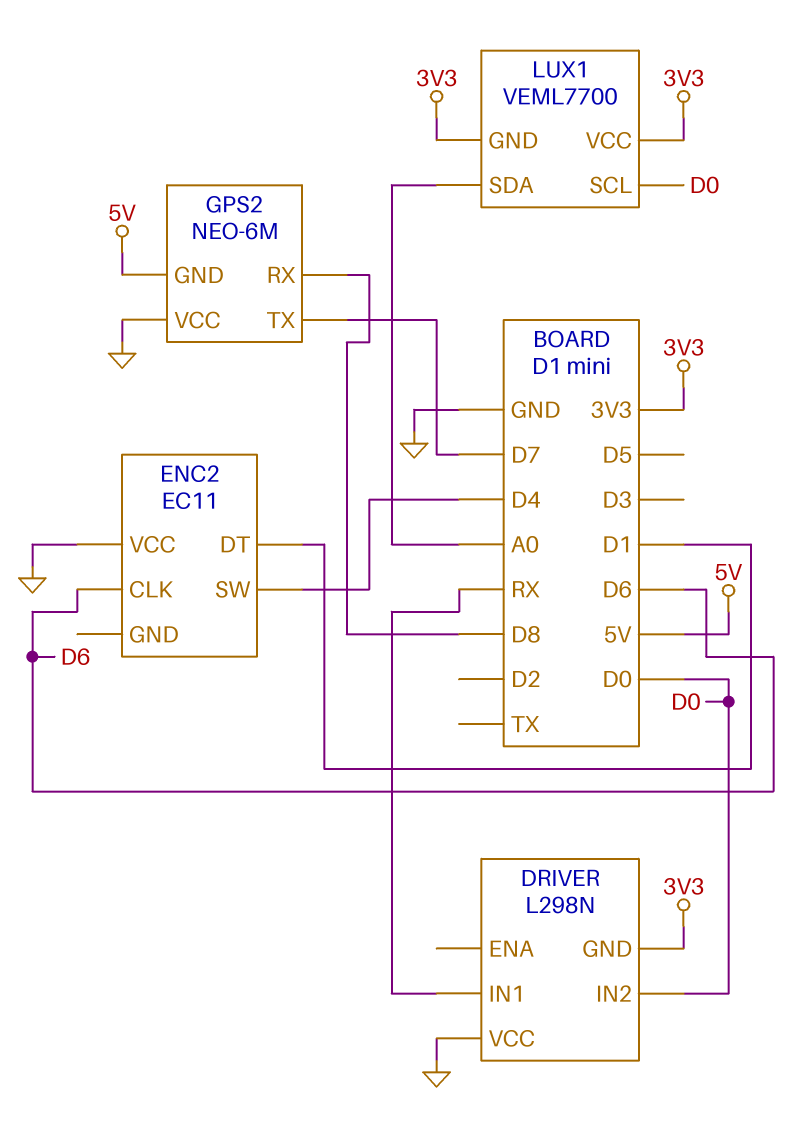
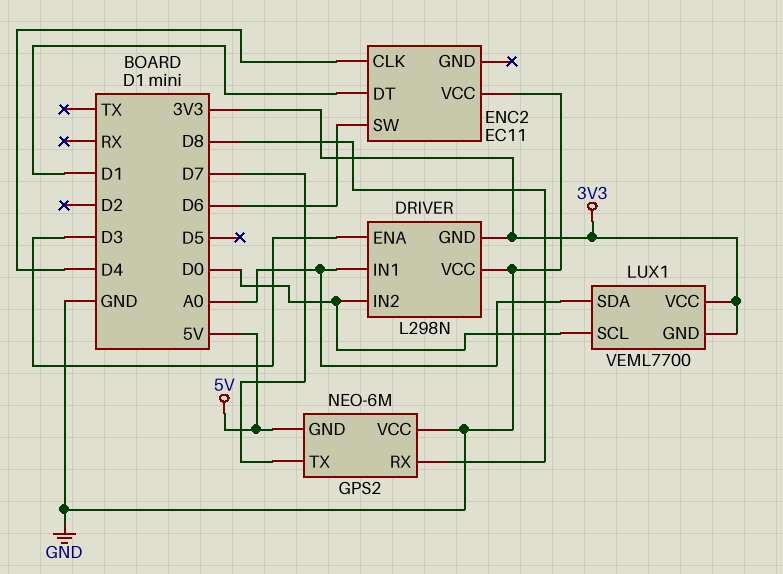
DRIVER pin ENA: none -> D3
DRIVER pin IN1: RX -> A0
ENC2 pin CLK: D6 -> D4
ENC2 pin SW: D4 -> D6

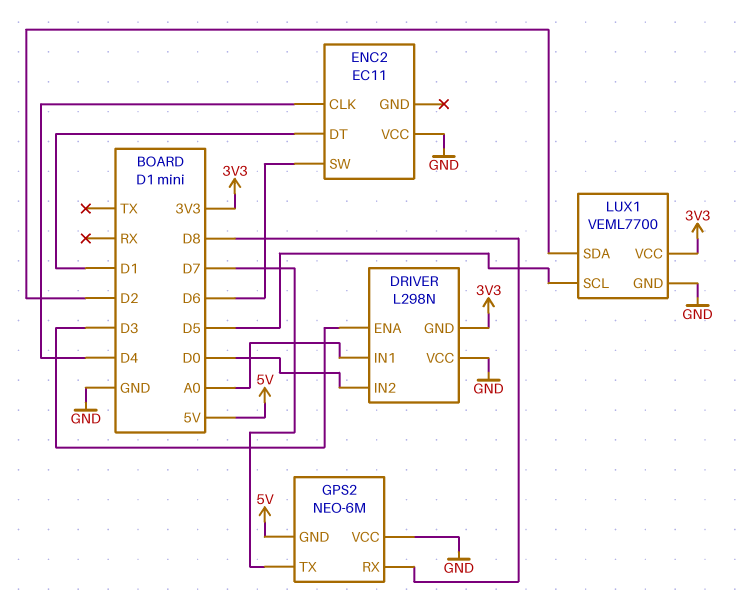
LUX1 pin GND: 3V3 -> GND
LUX1 pin SCL: D0 -> D5
LUX1 pin SDA: A0 -> D2

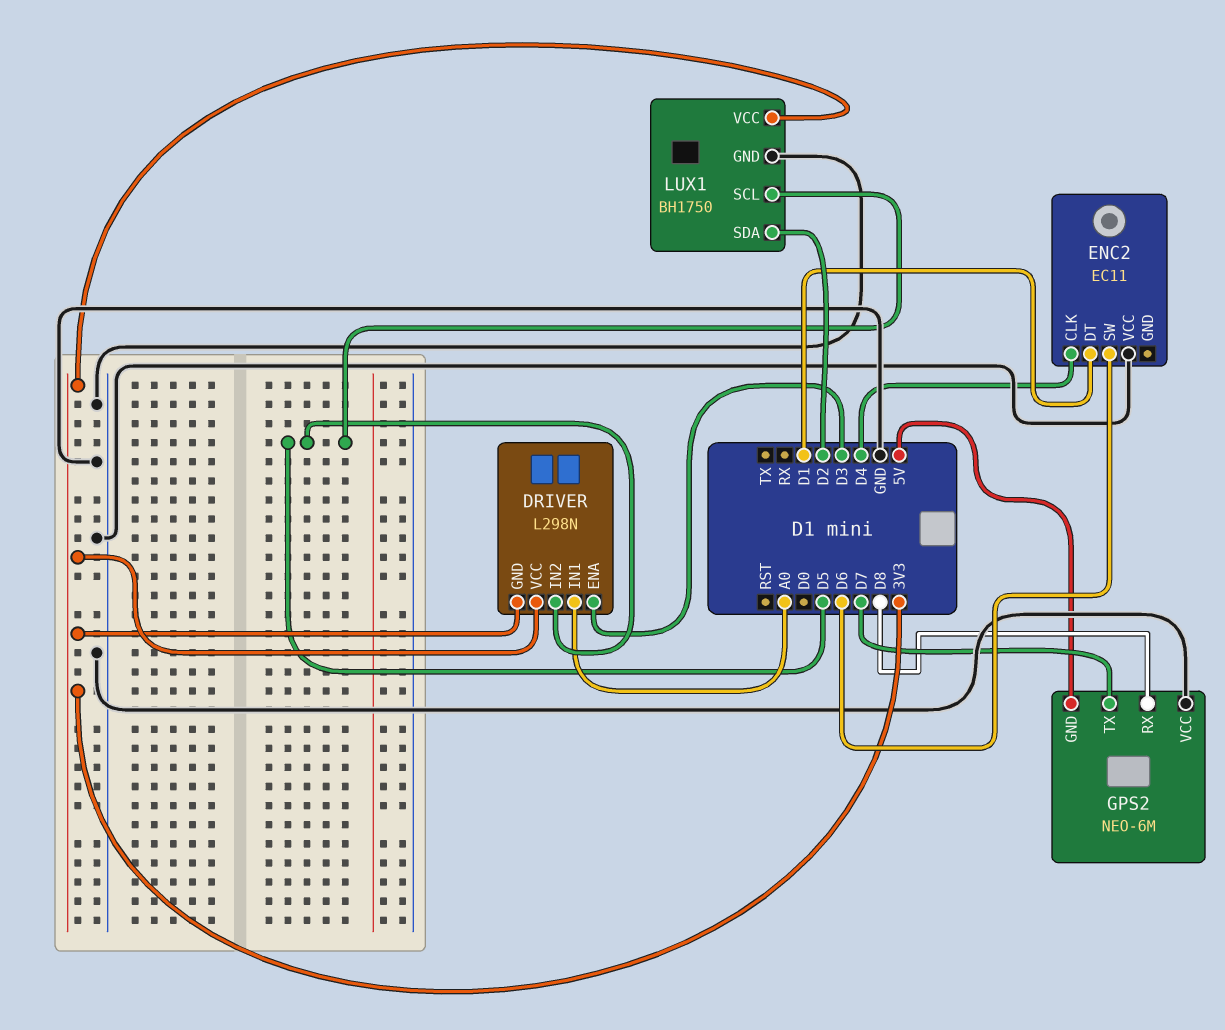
DRIVER pin IN2: D0 -> D5
DRIVER pin VCC: GND -> 3V3
LUX1: VEML7700 -> BH1750

